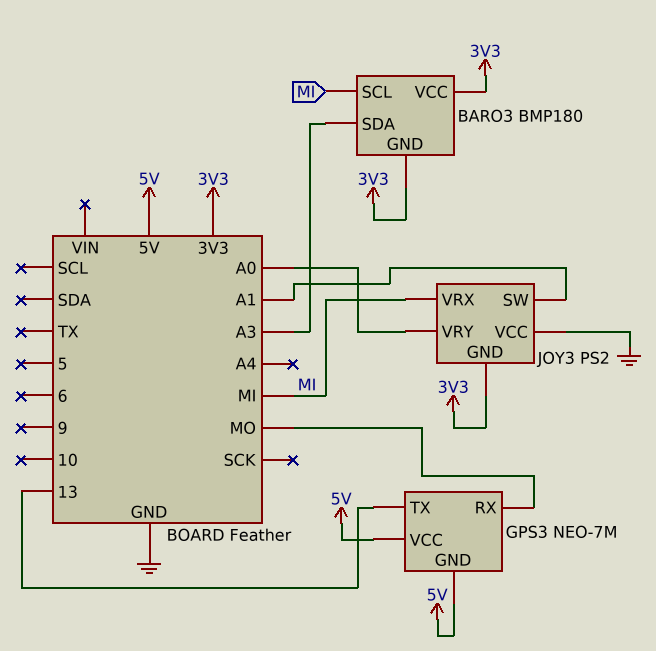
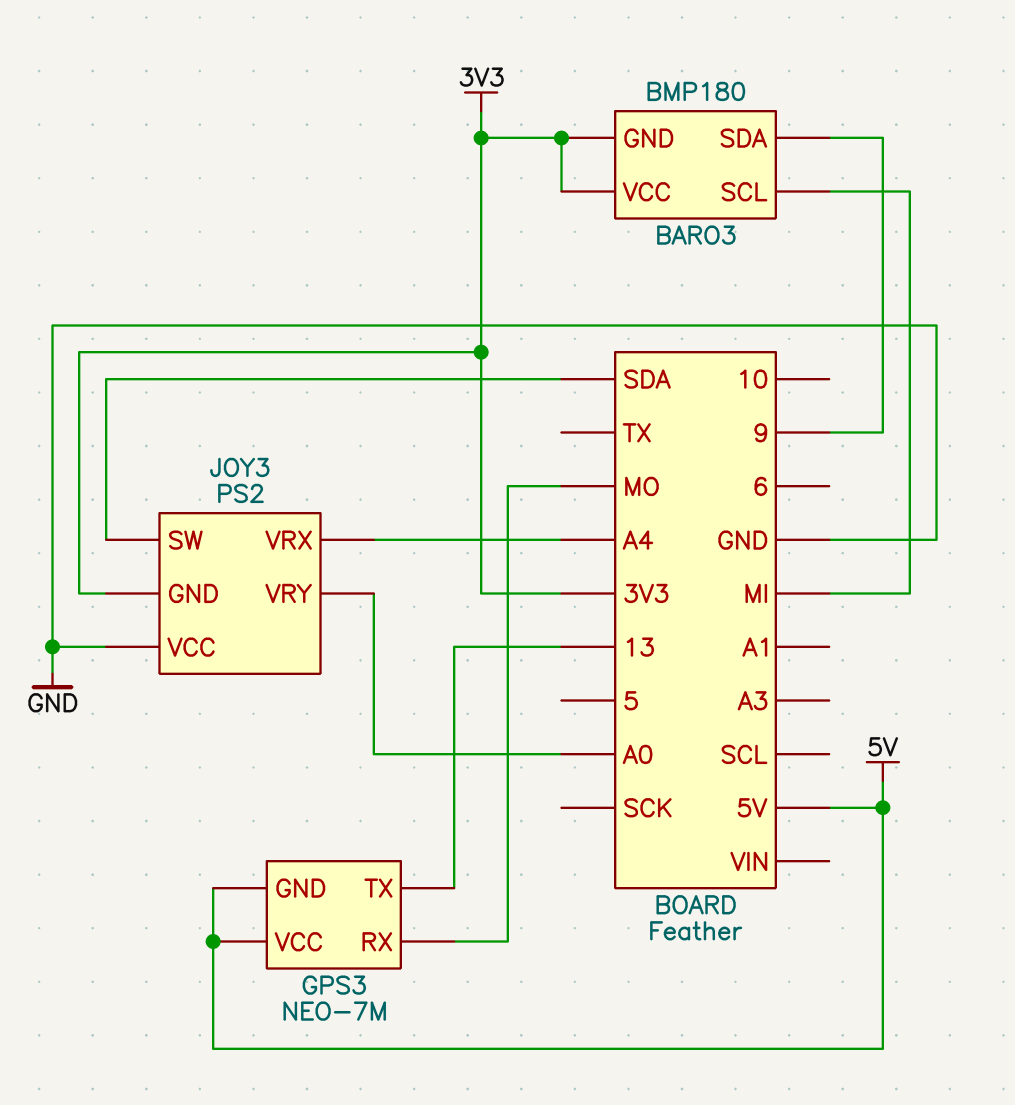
BARO3 pin SDA: A3 -> 9
JOY3 pin SW: A1 -> SDA
JOY3 pin VRX: MI -> A4

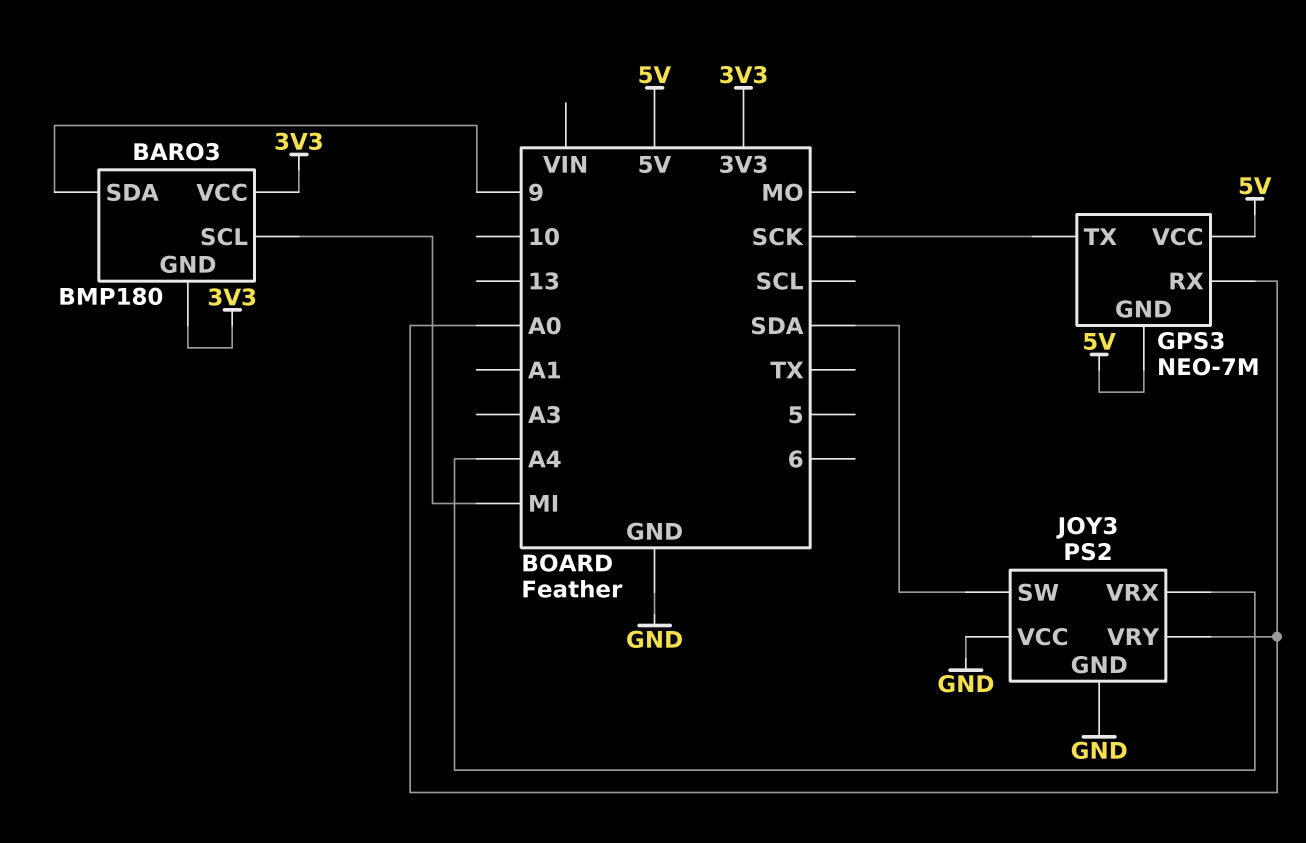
GPS3 pin RX: MO -> A0
GPS3 pin TX: 13 -> SCK
JOY3 pin GND: 3V3 -> GND

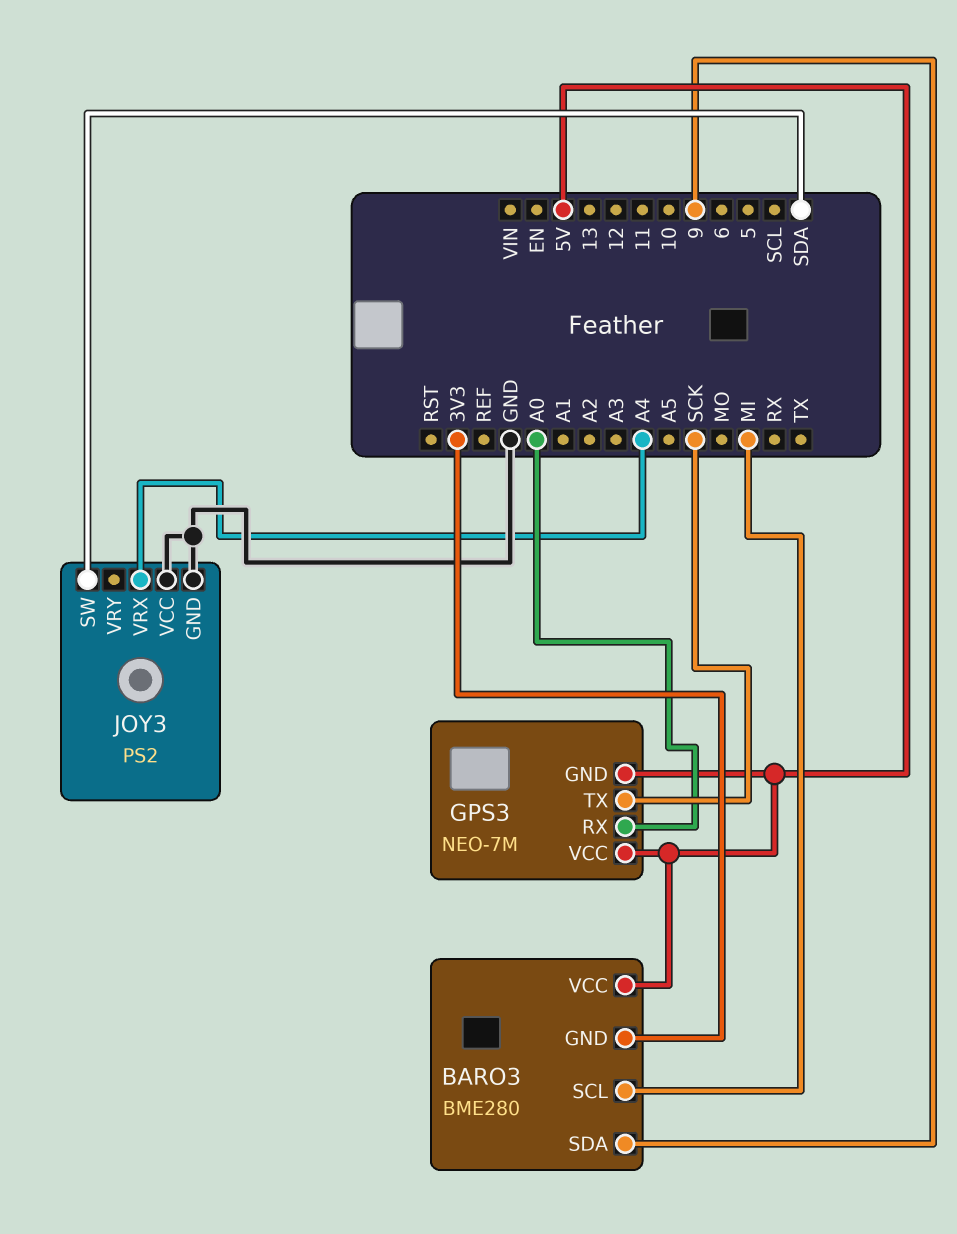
BARO3: BMP180 -> BME280
BARO3 pin VCC: 3V3 -> 5V
JOY3 pin VRY: A0 -> none

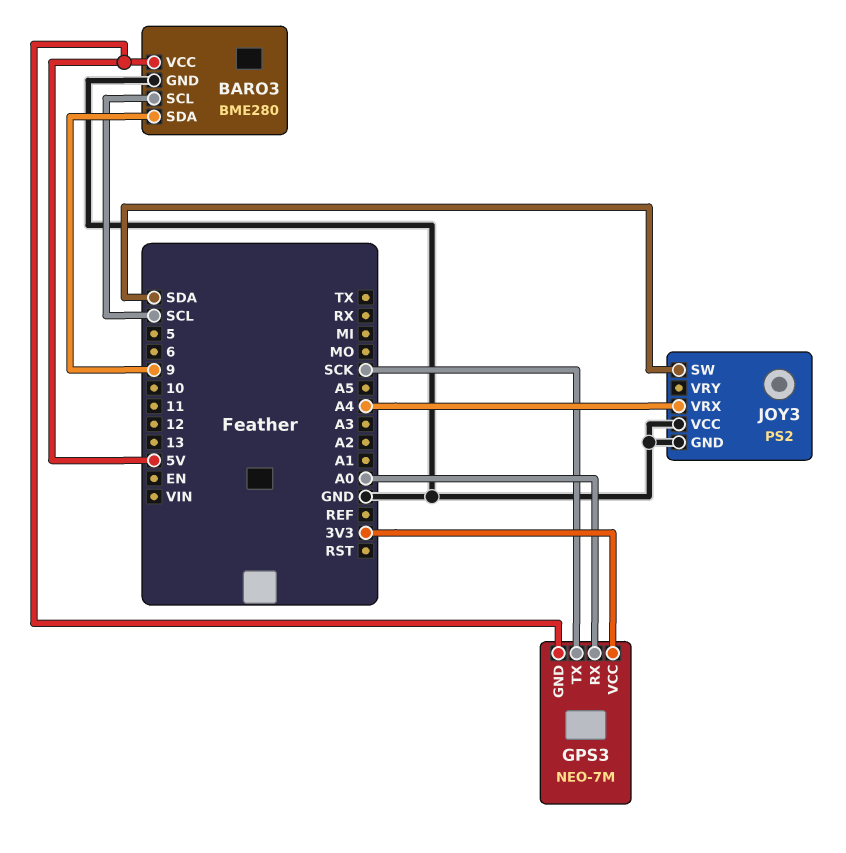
BARO3 pin GND: 3V3 -> GND
BARO3 pin SCL: MI -> SCL
GPS3 pin VCC: 5V -> 3V3

